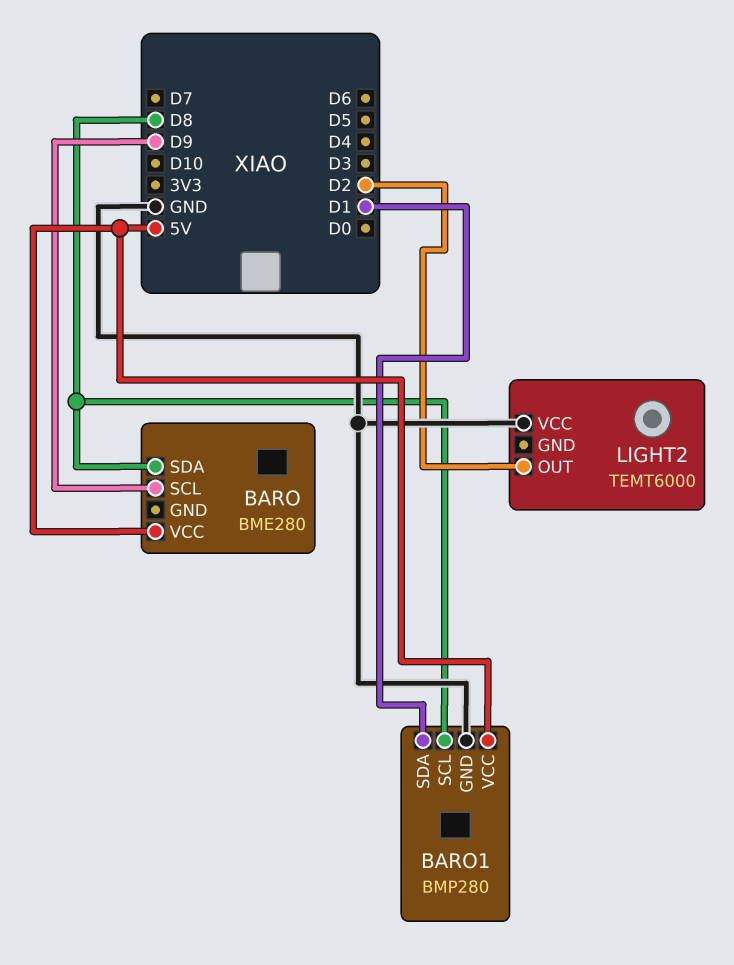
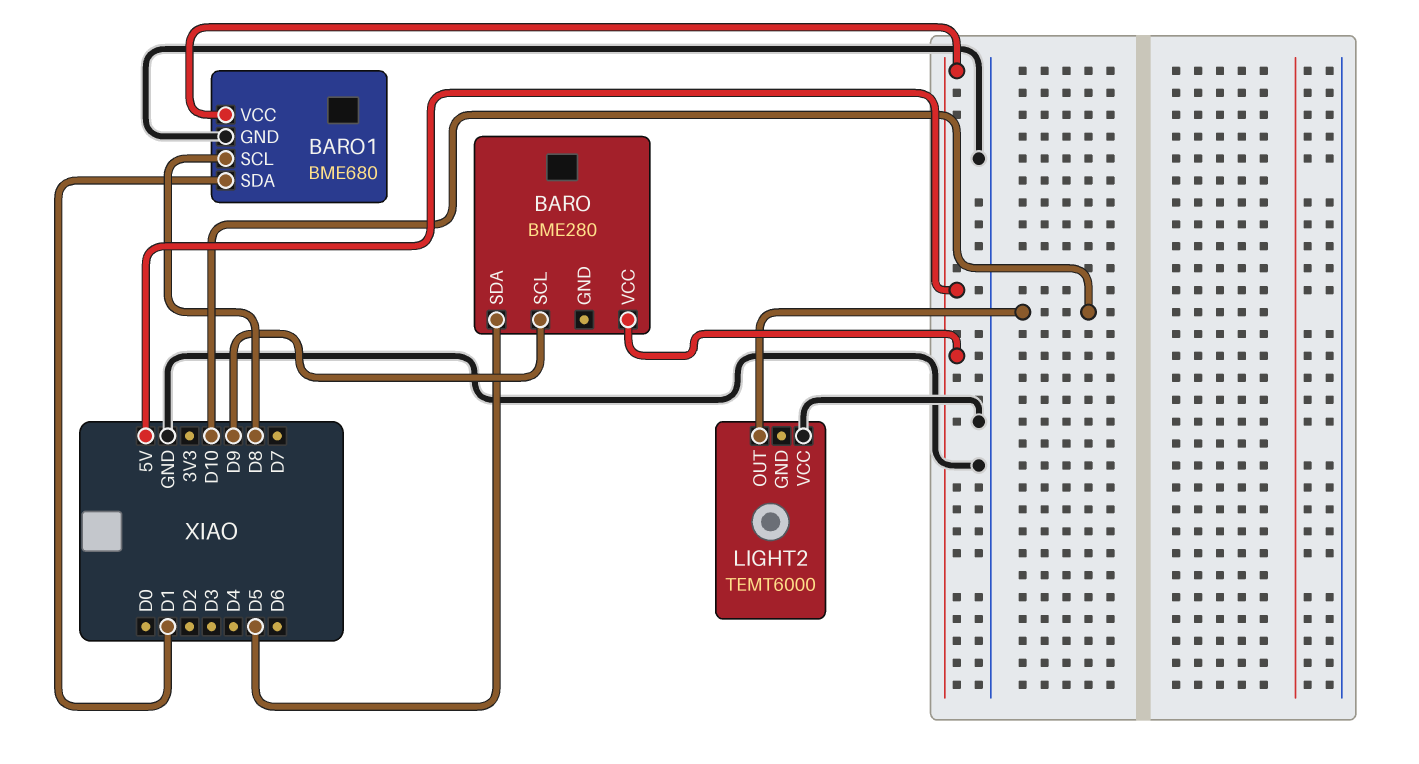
BARO pin SDA: D8 -> D5
BARO1: BMP280 -> BME680
LIGHT2 pin OUT: D2 -> D10

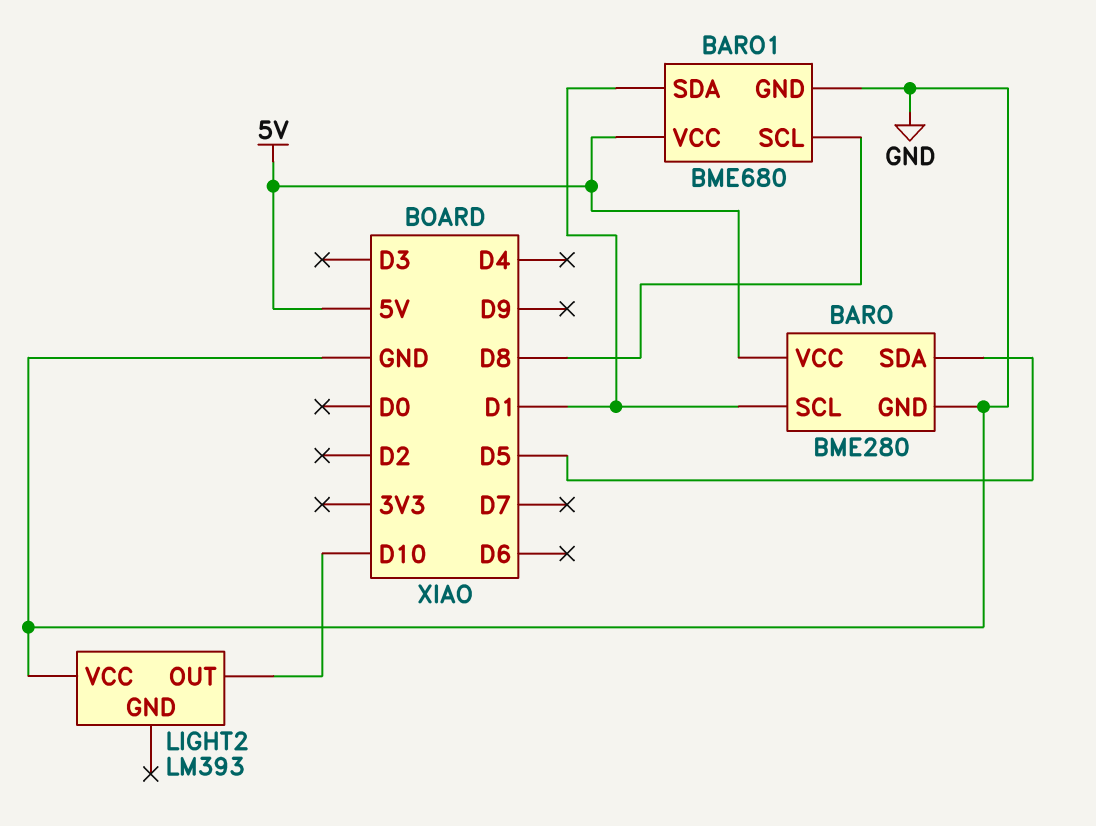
BARO pin GND: none -> GND
BARO pin SCL: D9 -> D1
LIGHT2: TEMT6000 -> LM393

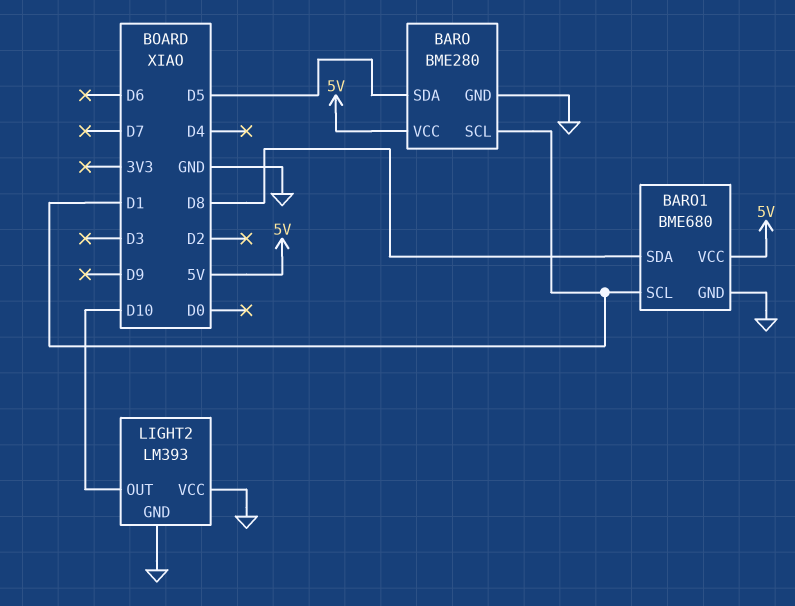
BARO1 pin SCL: D8 -> D1
BARO1 pin SDA: D1 -> D8
LIGHT2 pin GND: none -> GND

